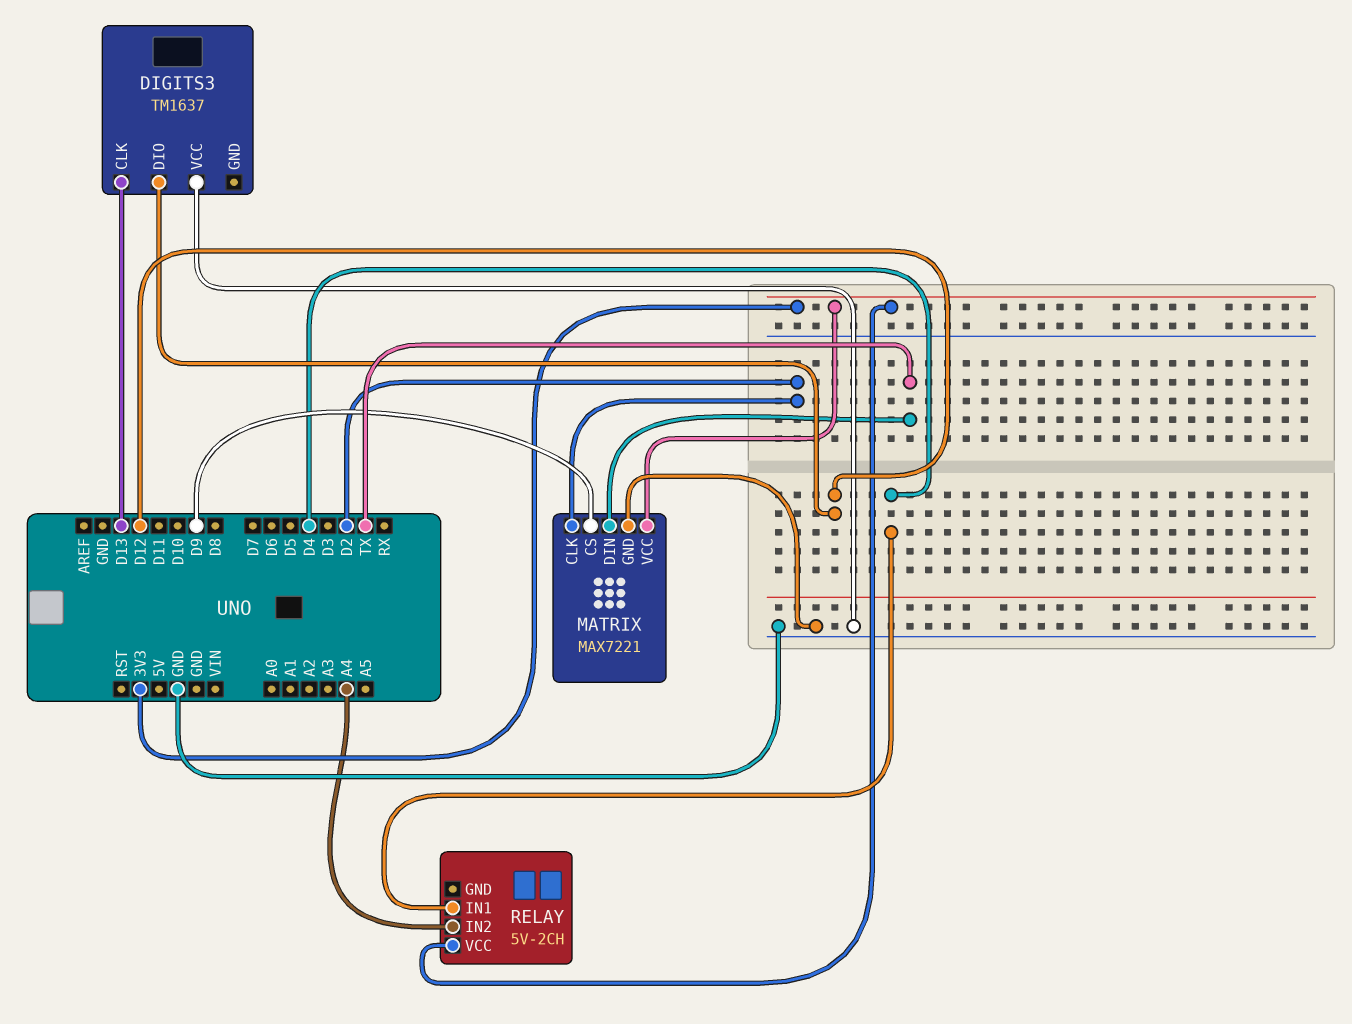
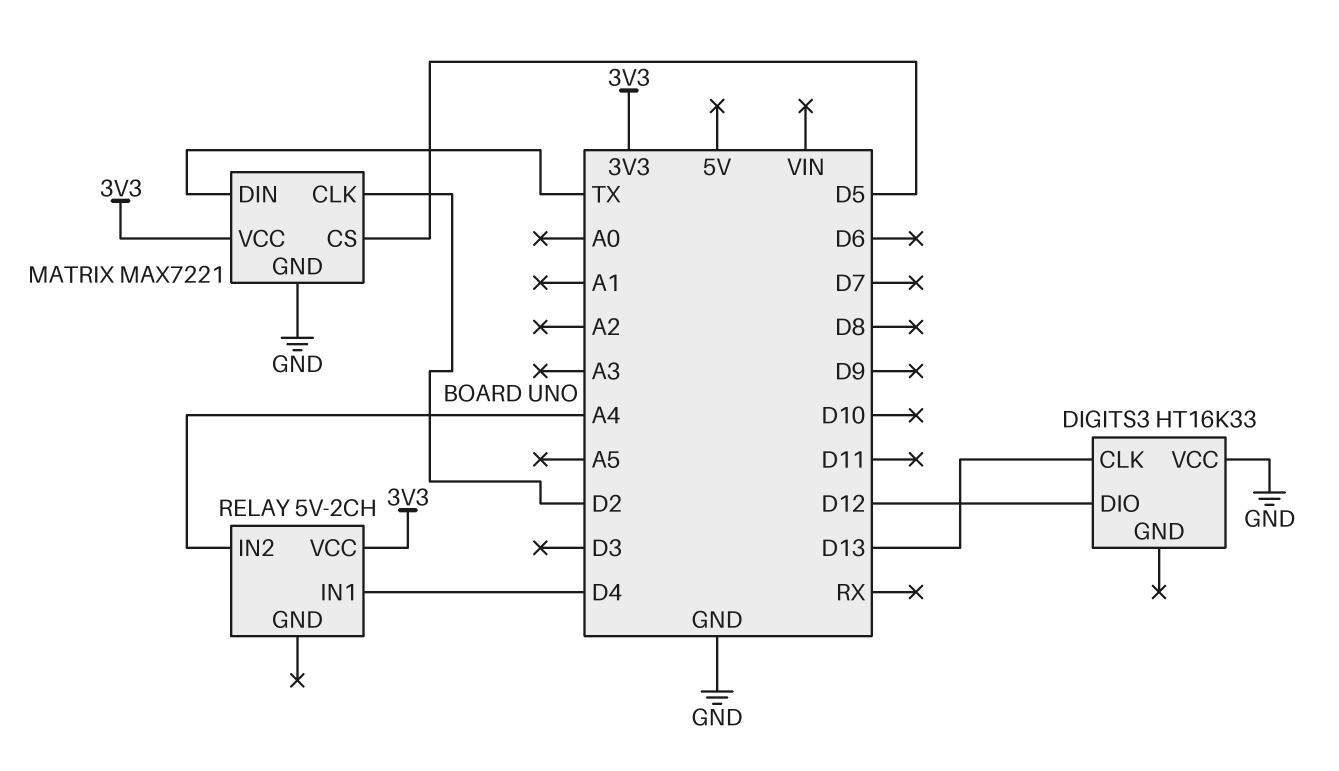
DIGITS3: TM1637 -> HT16K33
MATRIX pin CS: D9 -> D5

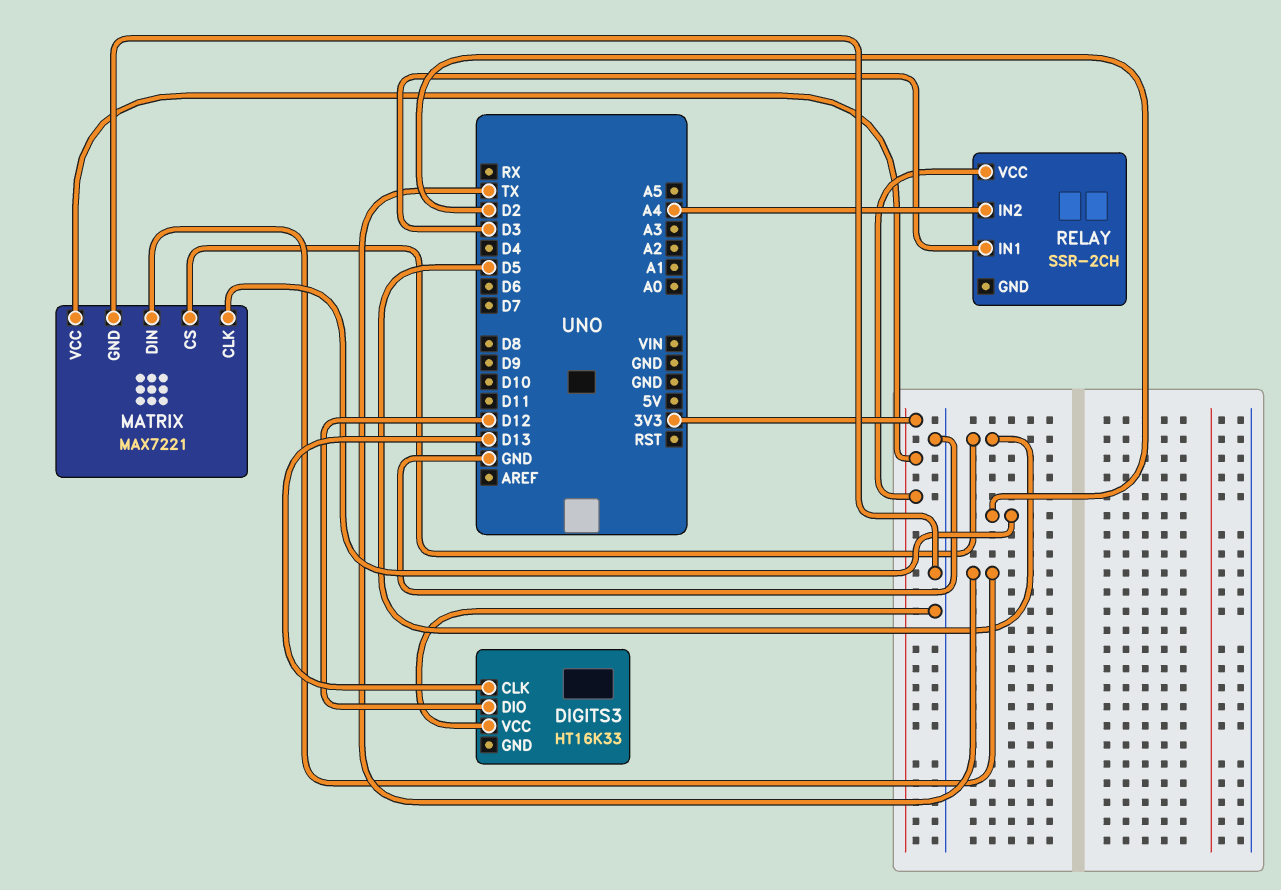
RELAY: 5V-2CH -> SSR-2CH
RELAY pin IN1: D4 -> D3

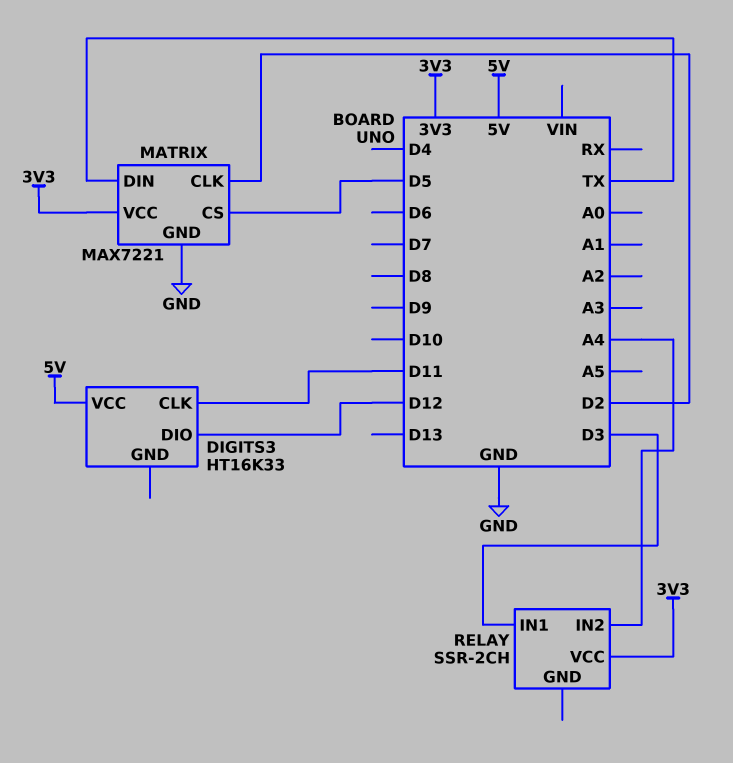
DIGITS3 pin CLK: D13 -> D11
DIGITS3 pin VCC: GND -> 5V

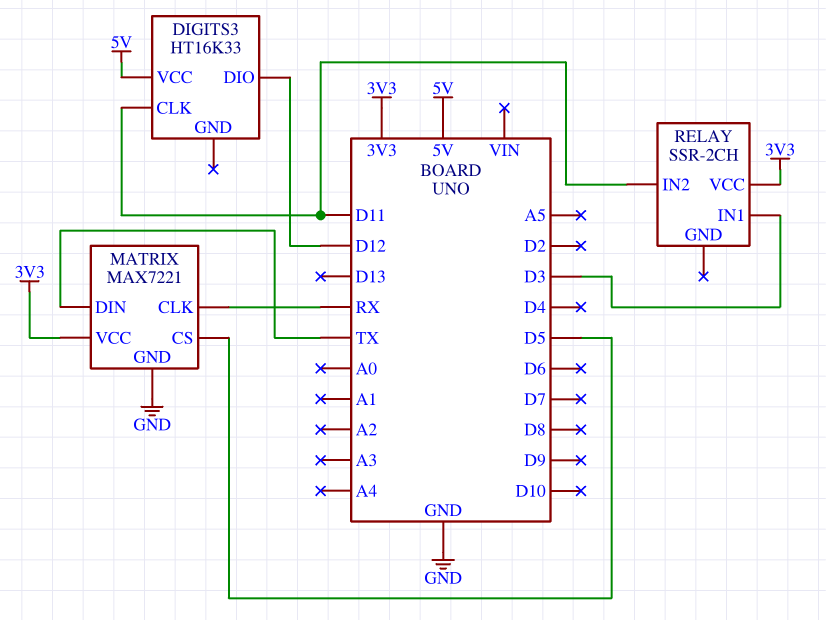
MATRIX pin CLK: D2 -> RX
RELAY pin IN2: A4 -> D11

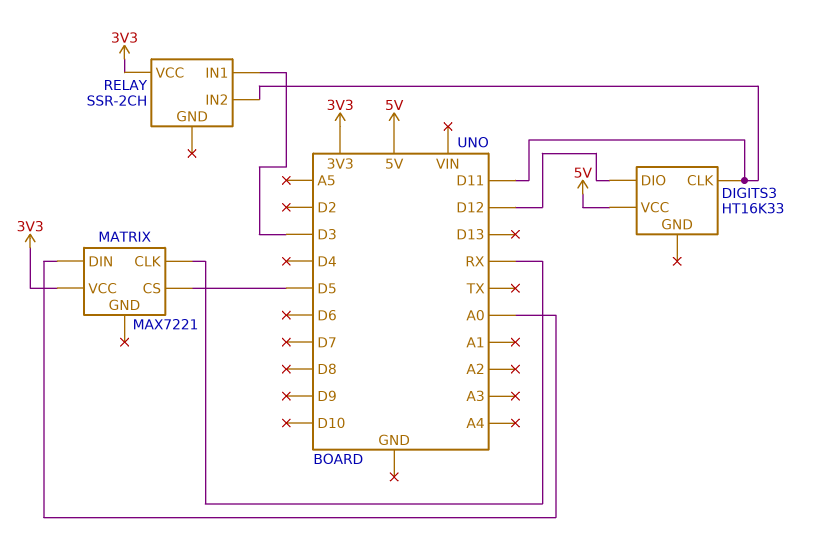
MATRIX pin DIN: TX -> A0
MATRIX pin GND: GND -> none

